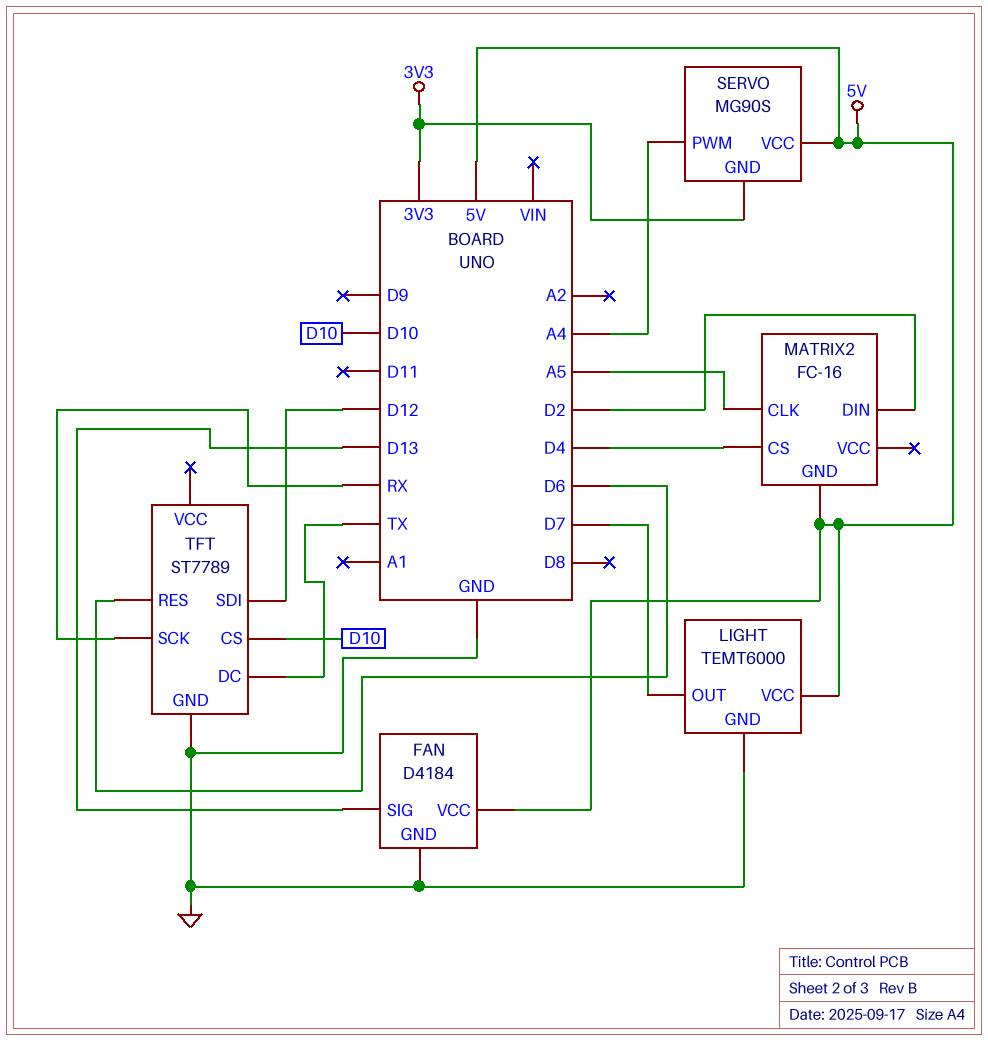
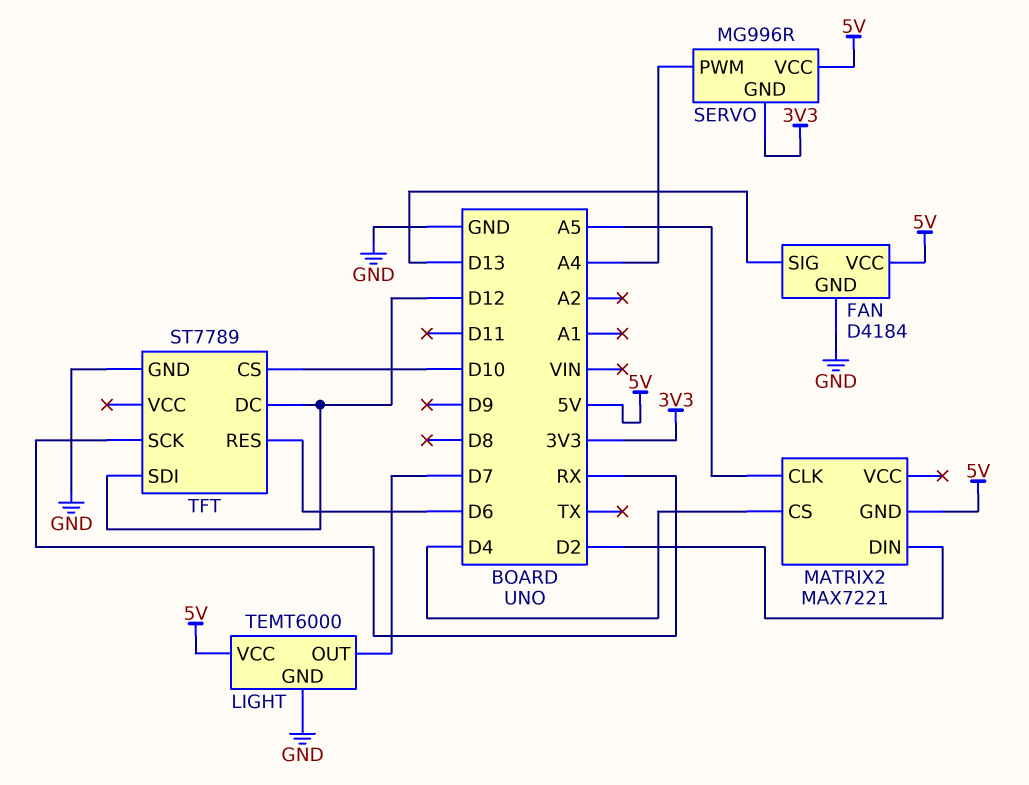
MATRIX2: FC-16 -> MAX7221
SERVO: MG90S -> MG996R
TFT pin DC: TX -> D12

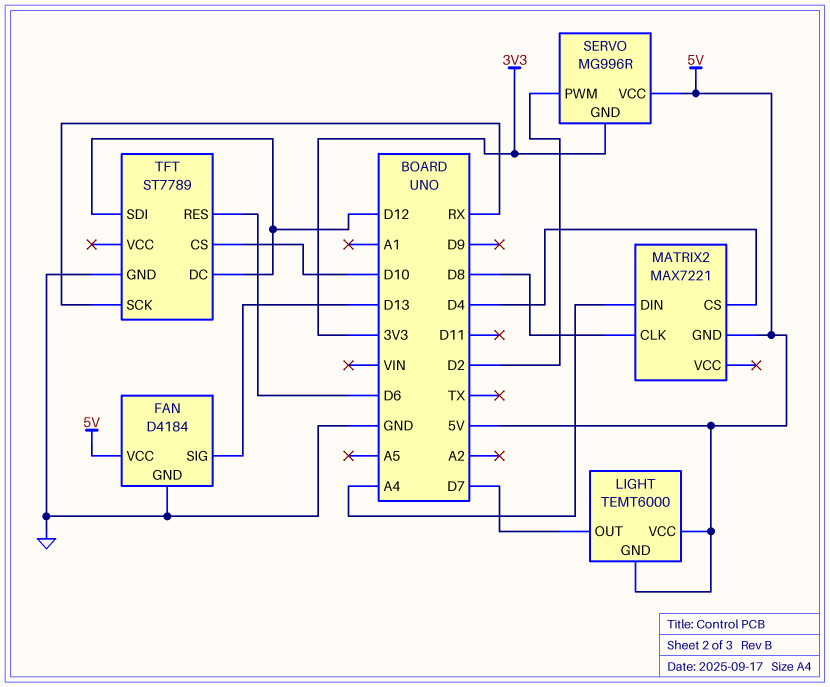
LIGHT pin GND: GND -> 5V
MATRIX2 pin CLK: A5 -> D8
MATRIX2 pin DIN: D2 -> A4
SERVO pin PWM: A4 -> D2

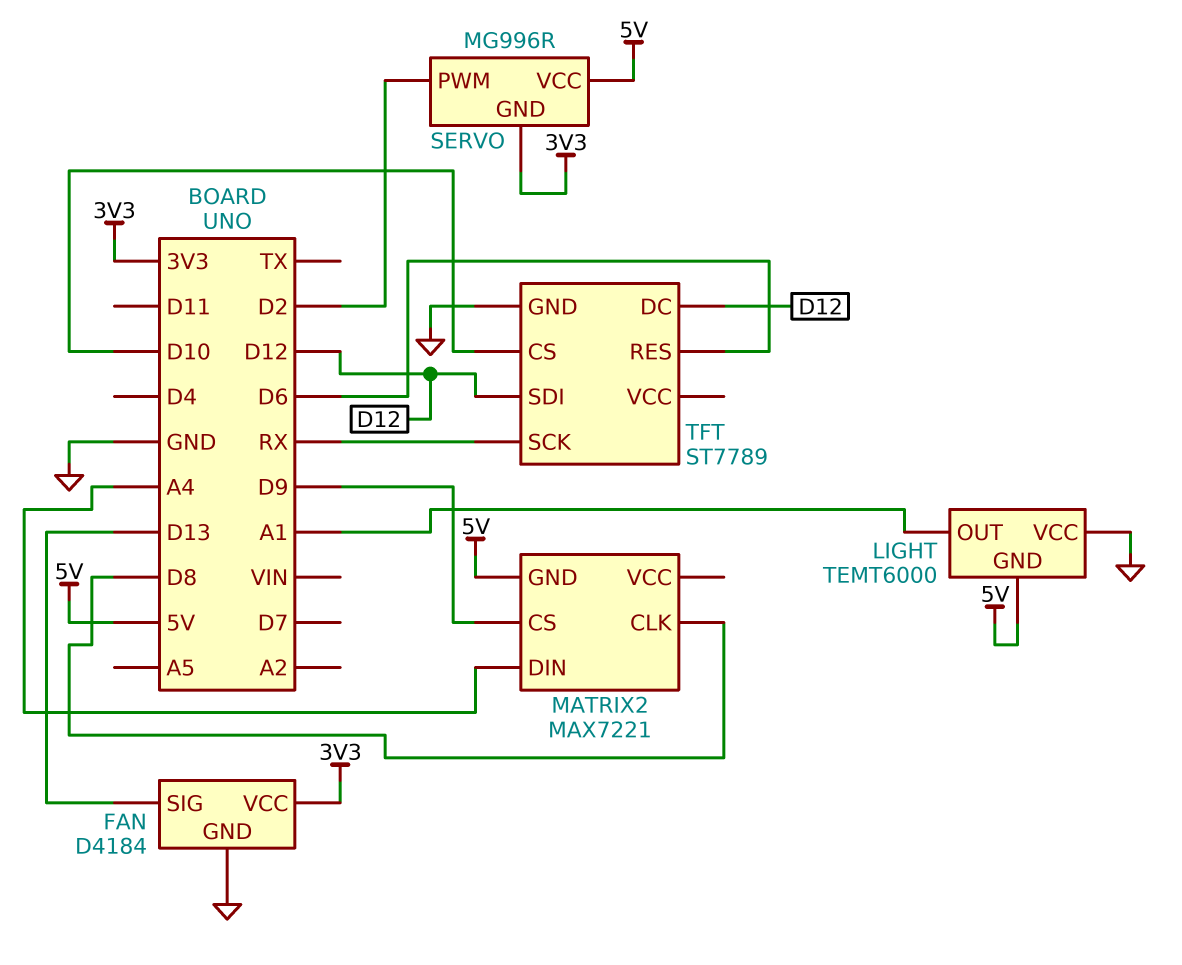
FAN pin VCC: 5V -> 3V3
LIGHT pin OUT: D7 -> A1
LIGHT pin VCC: 5V -> GND
MATRIX2 pin CS: D4 -> D9

